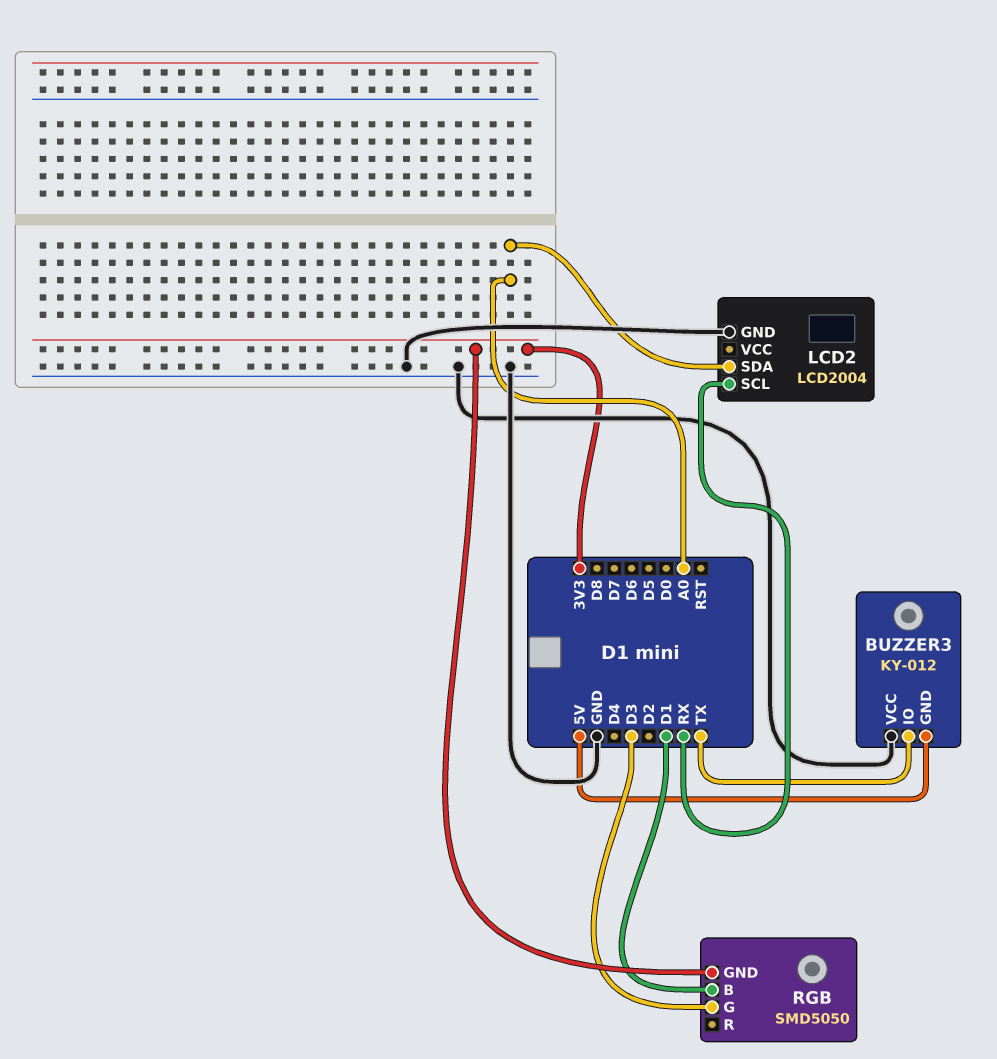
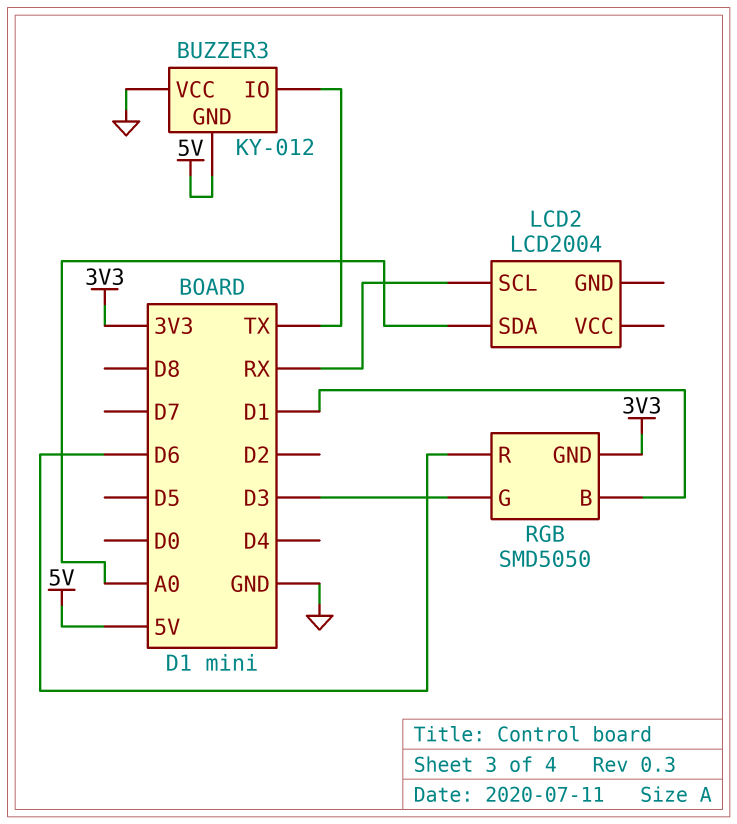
LCD2 pin GND: GND -> none
RGB pin R: none -> D6

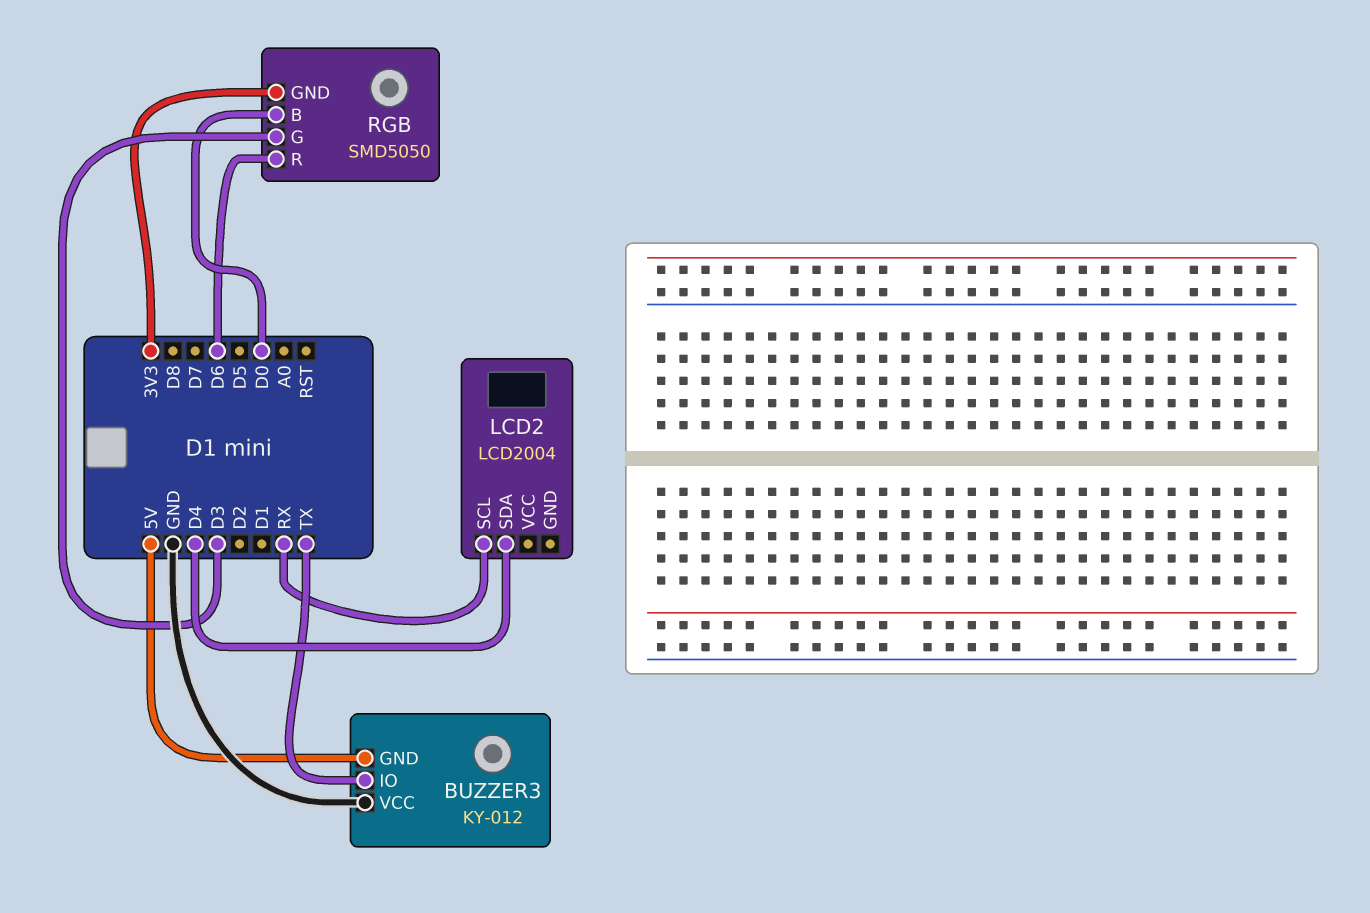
LCD2 pin SDA: A0 -> D4
RGB pin B: D1 -> D0

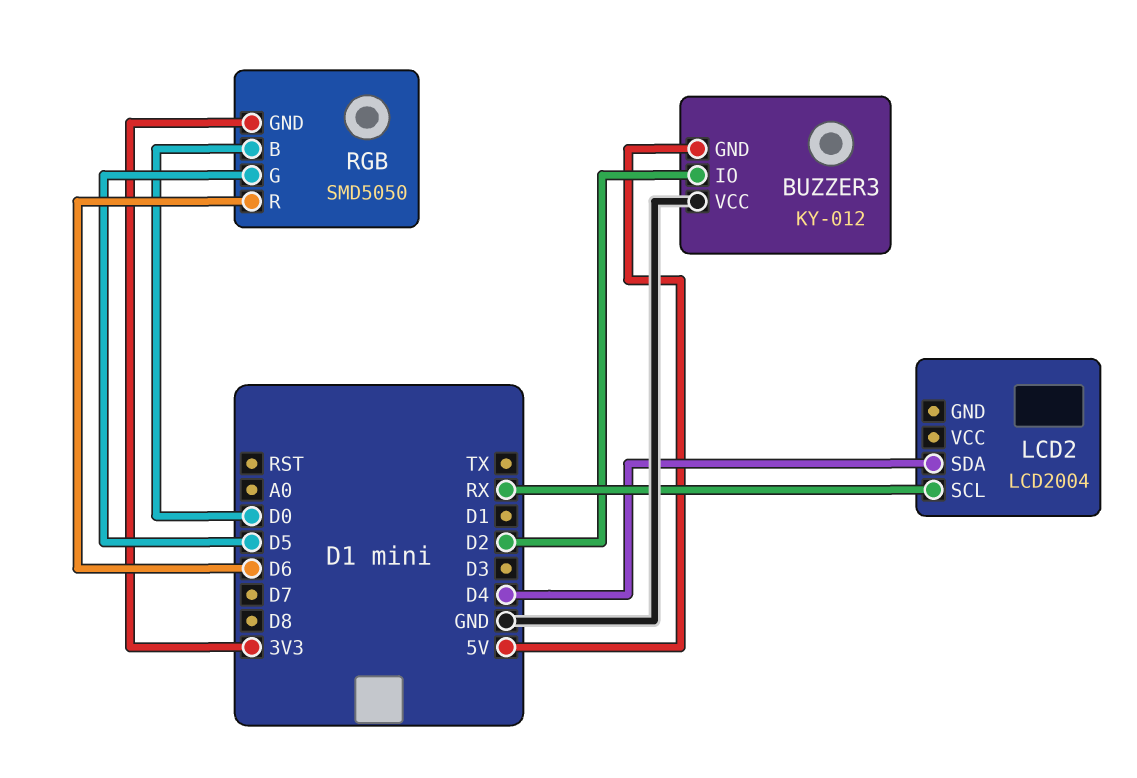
BUZZER3 pin IO: TX -> D2
RGB pin G: D3 -> D5

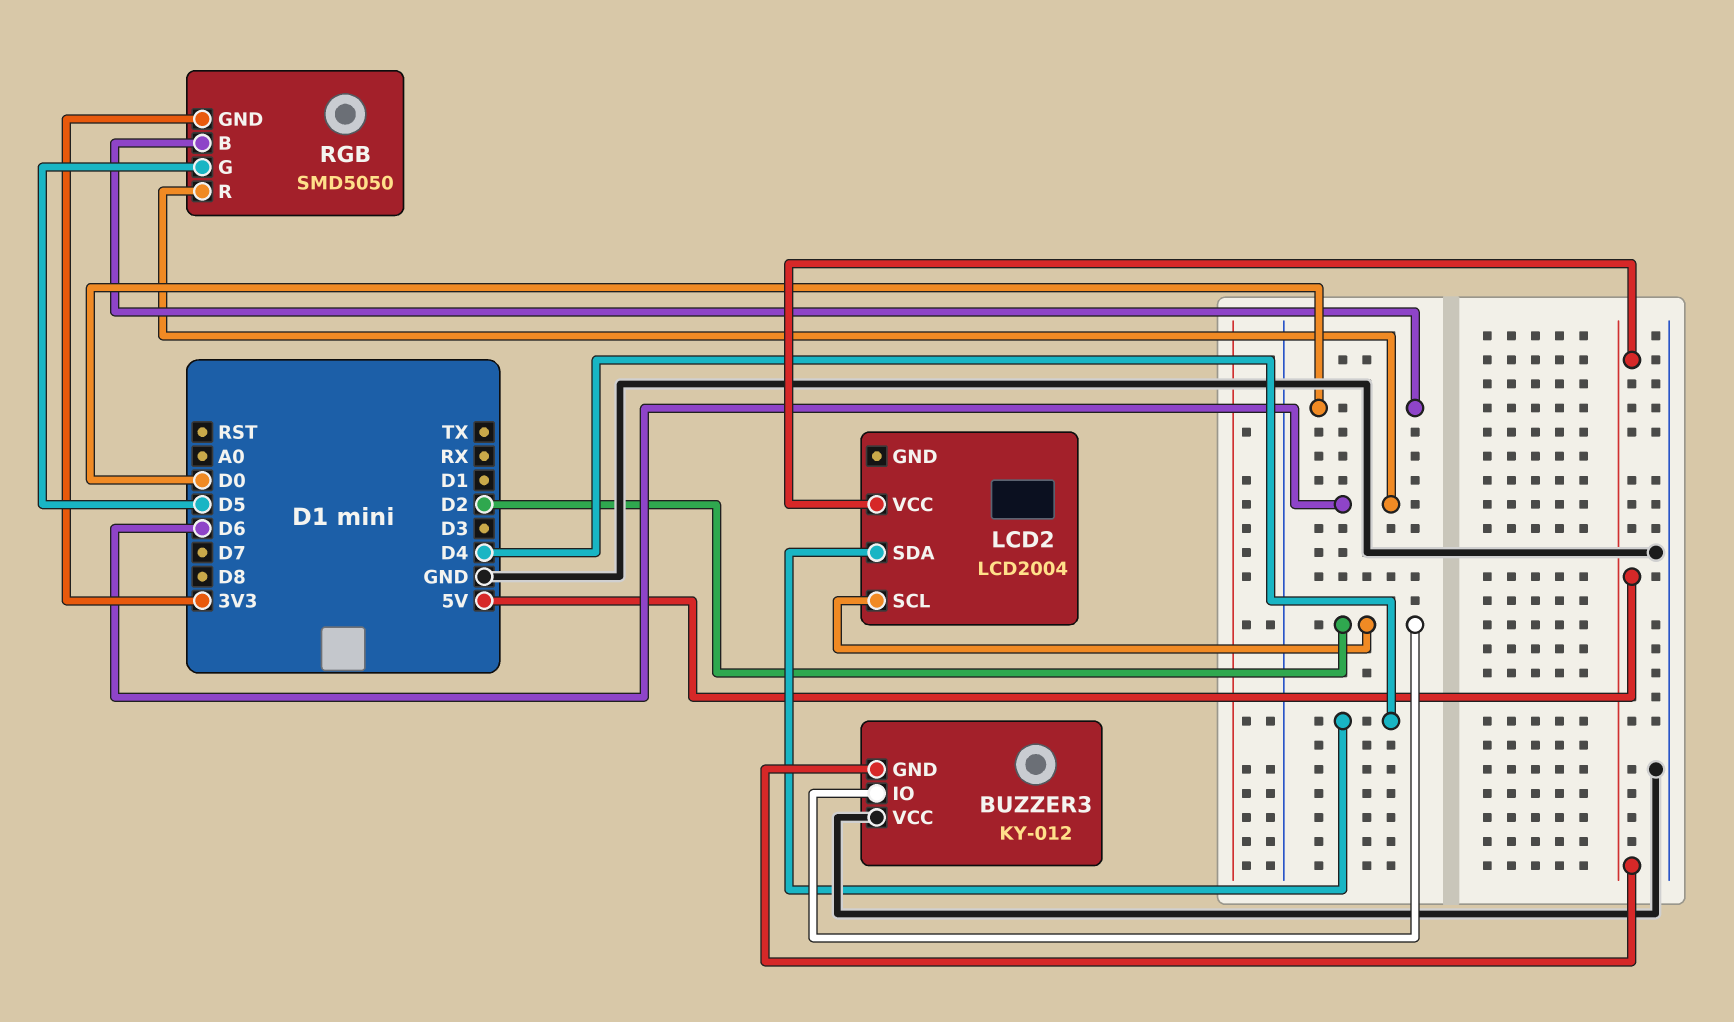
LCD2 pin SCL: RX -> D2
LCD2 pin VCC: none -> 5V

